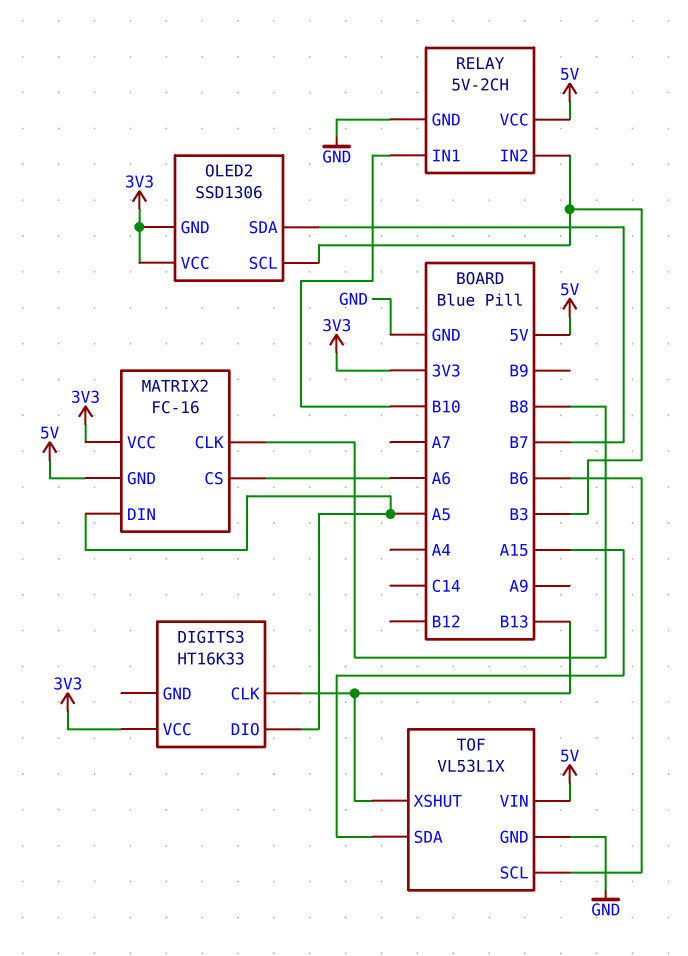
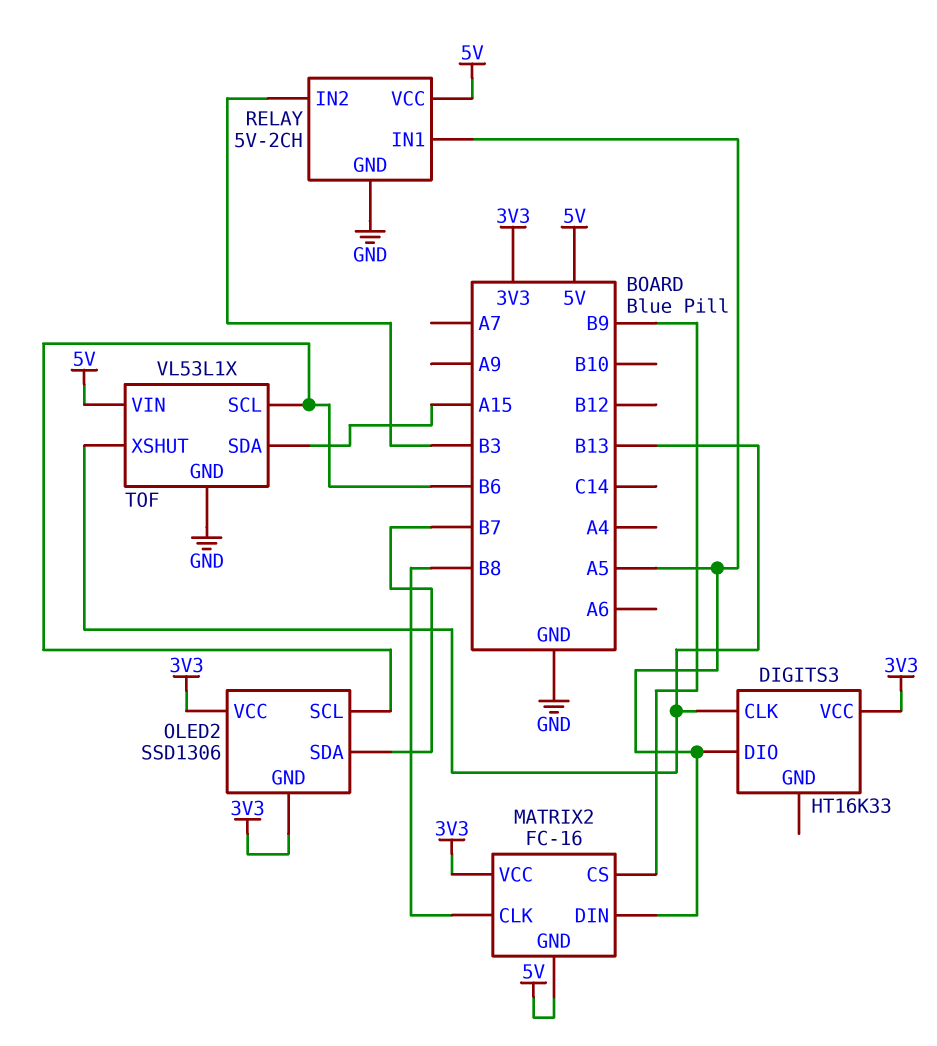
MATRIX2 pin CS: A6 -> B9
OLED2 pin SCL: B3 -> B6
RELAY pin IN1: B10 -> A5

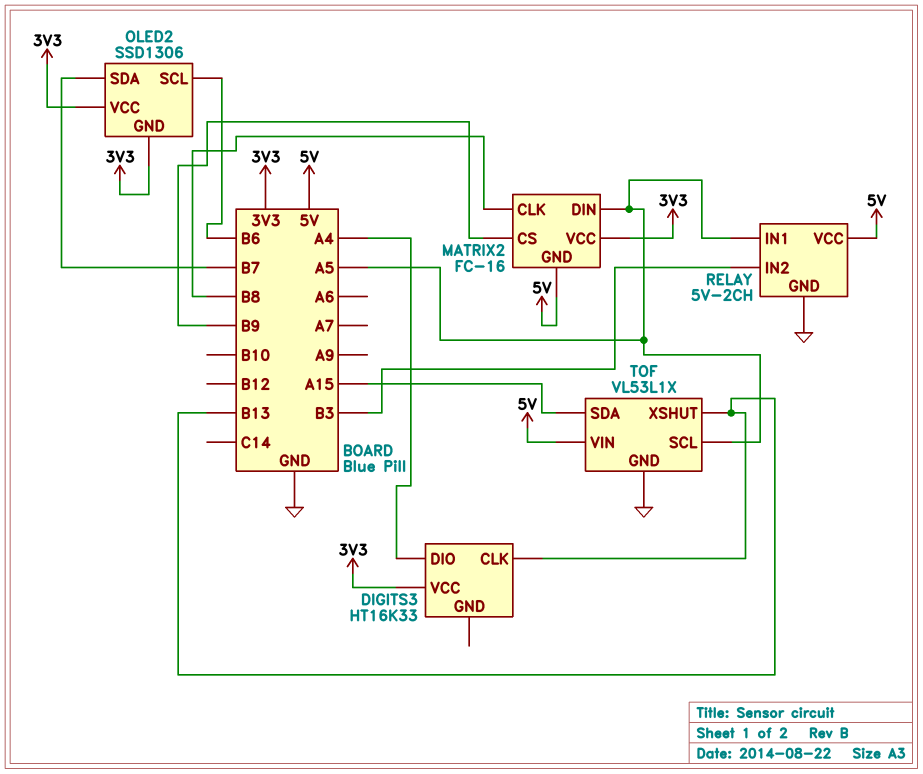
DIGITS3 pin DIO: A5 -> A4
TOF pin SCL: B6 -> A5

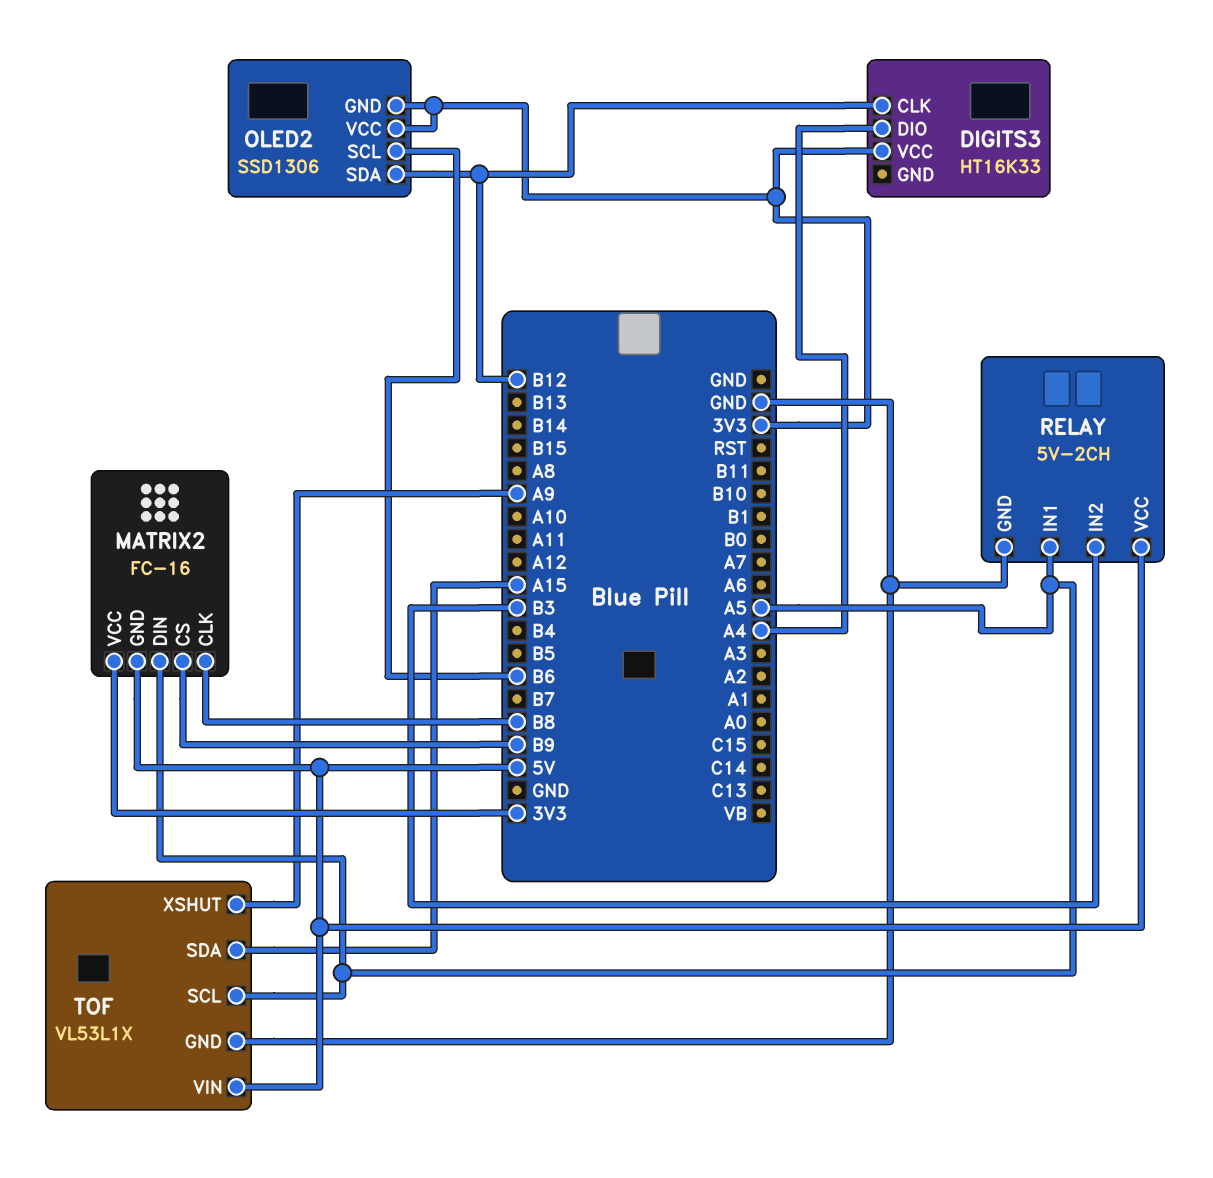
DIGITS3 pin CLK: B13 -> B12
OLED2 pin SDA: B7 -> B12
TOF pin XSHUT: B13 -> A9

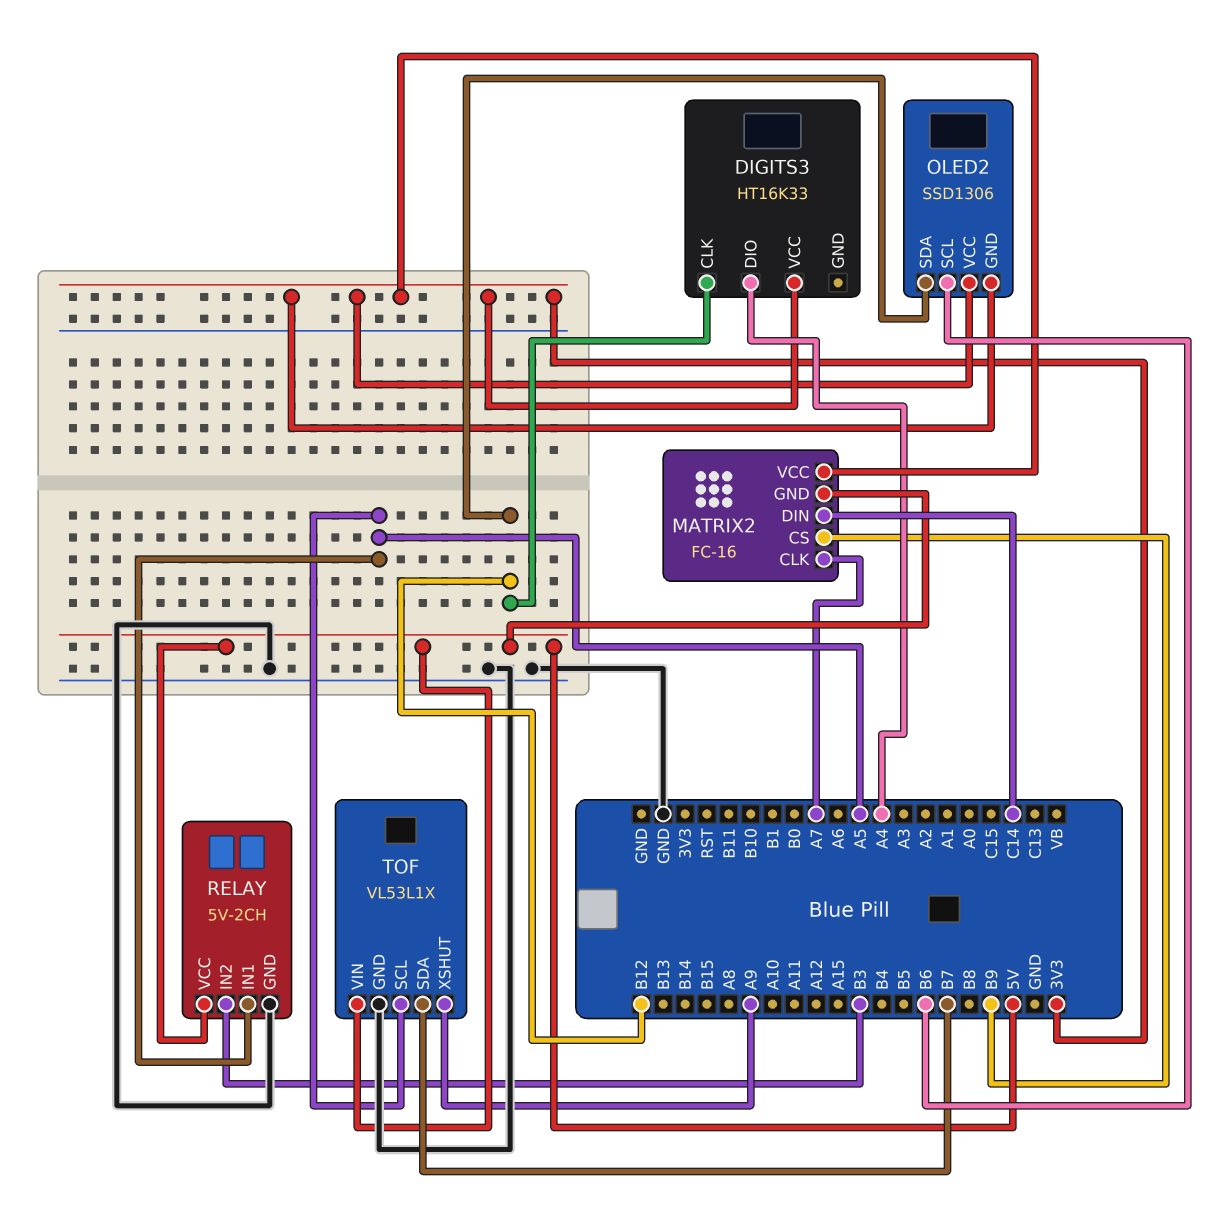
MATRIX2 pin CLK: B8 -> A7
MATRIX2 pin DIN: A5 -> C14
TOF pin SDA: A15 -> B7

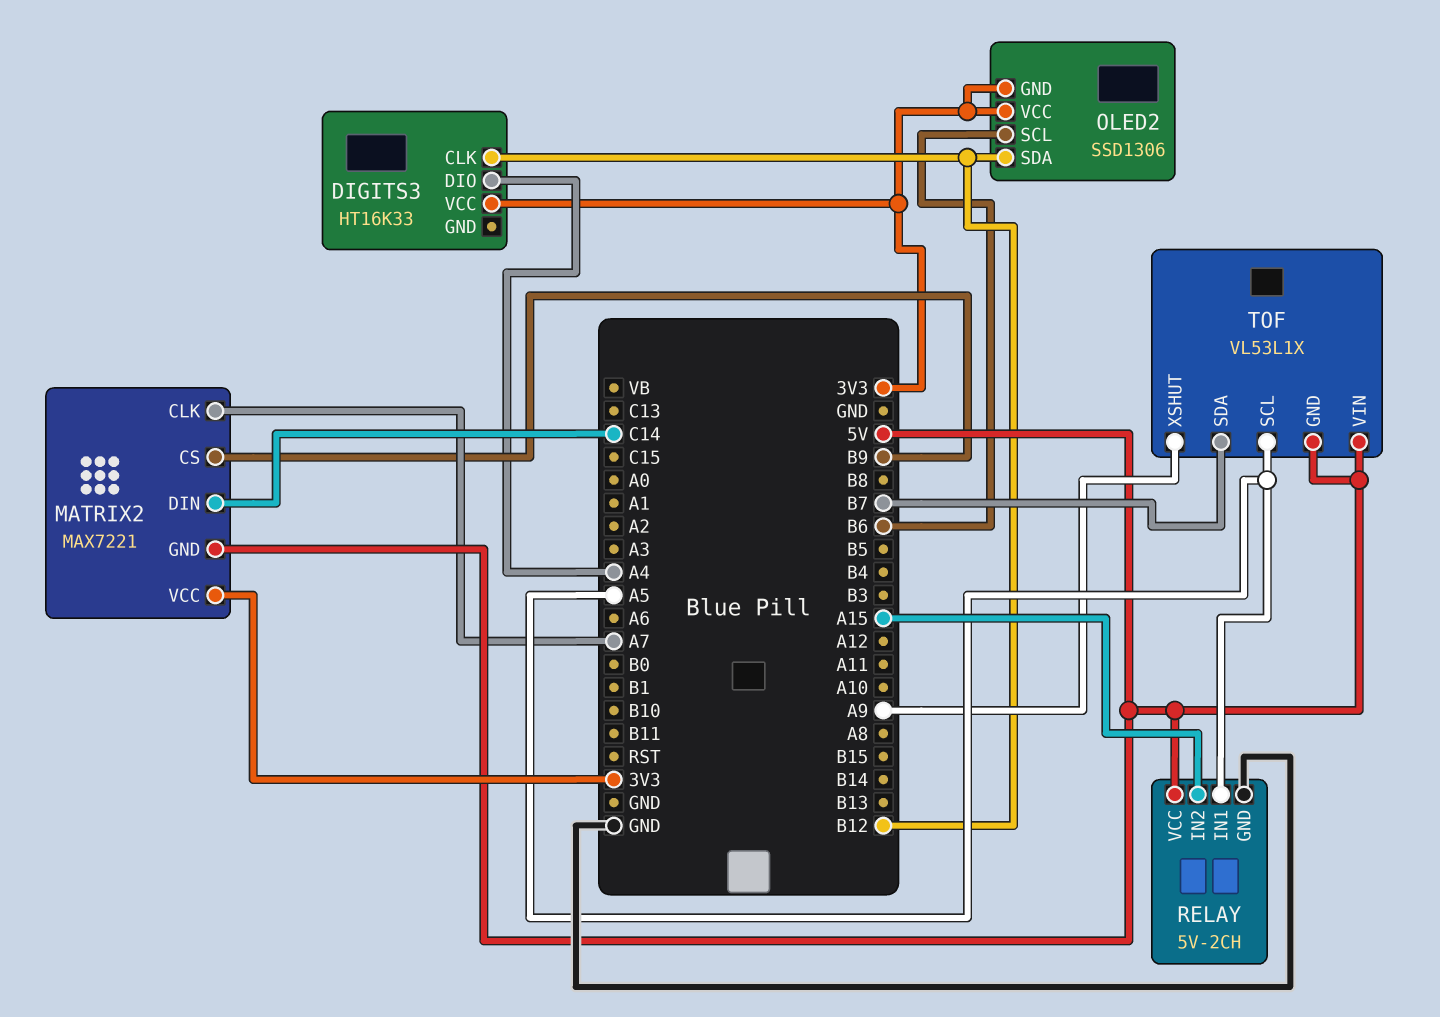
MATRIX2: FC-16 -> MAX7221
RELAY pin IN2: B3 -> A15
TOF pin GND: GND -> 5V

